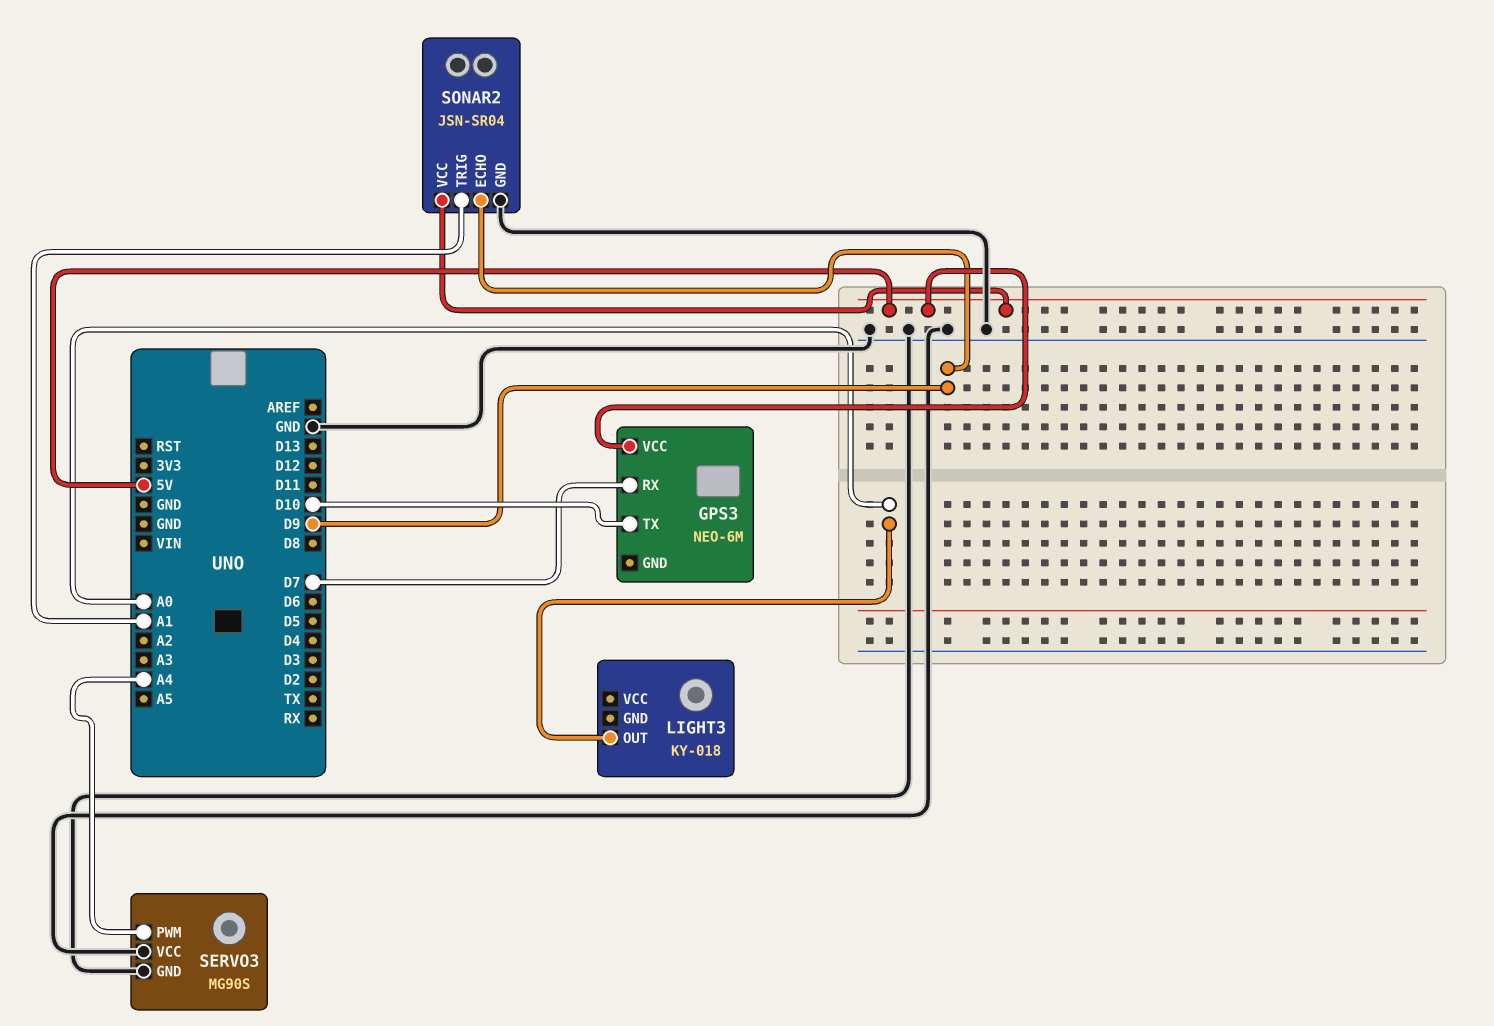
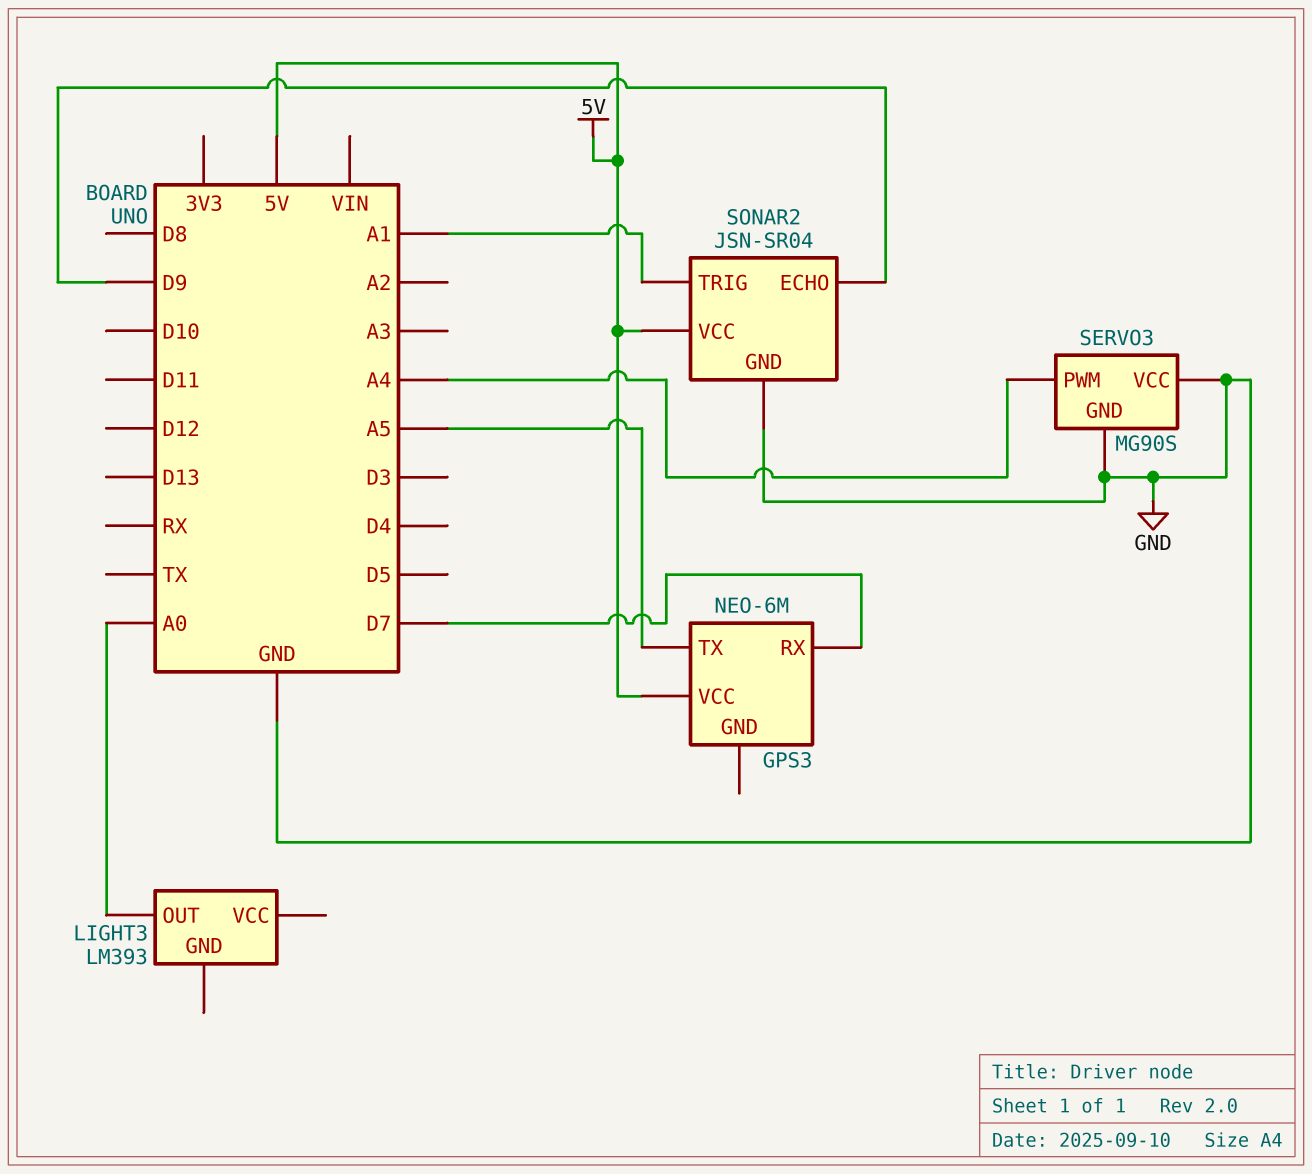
GPS3 pin TX: D10 -> A5
LIGHT3: KY-018 -> LM393

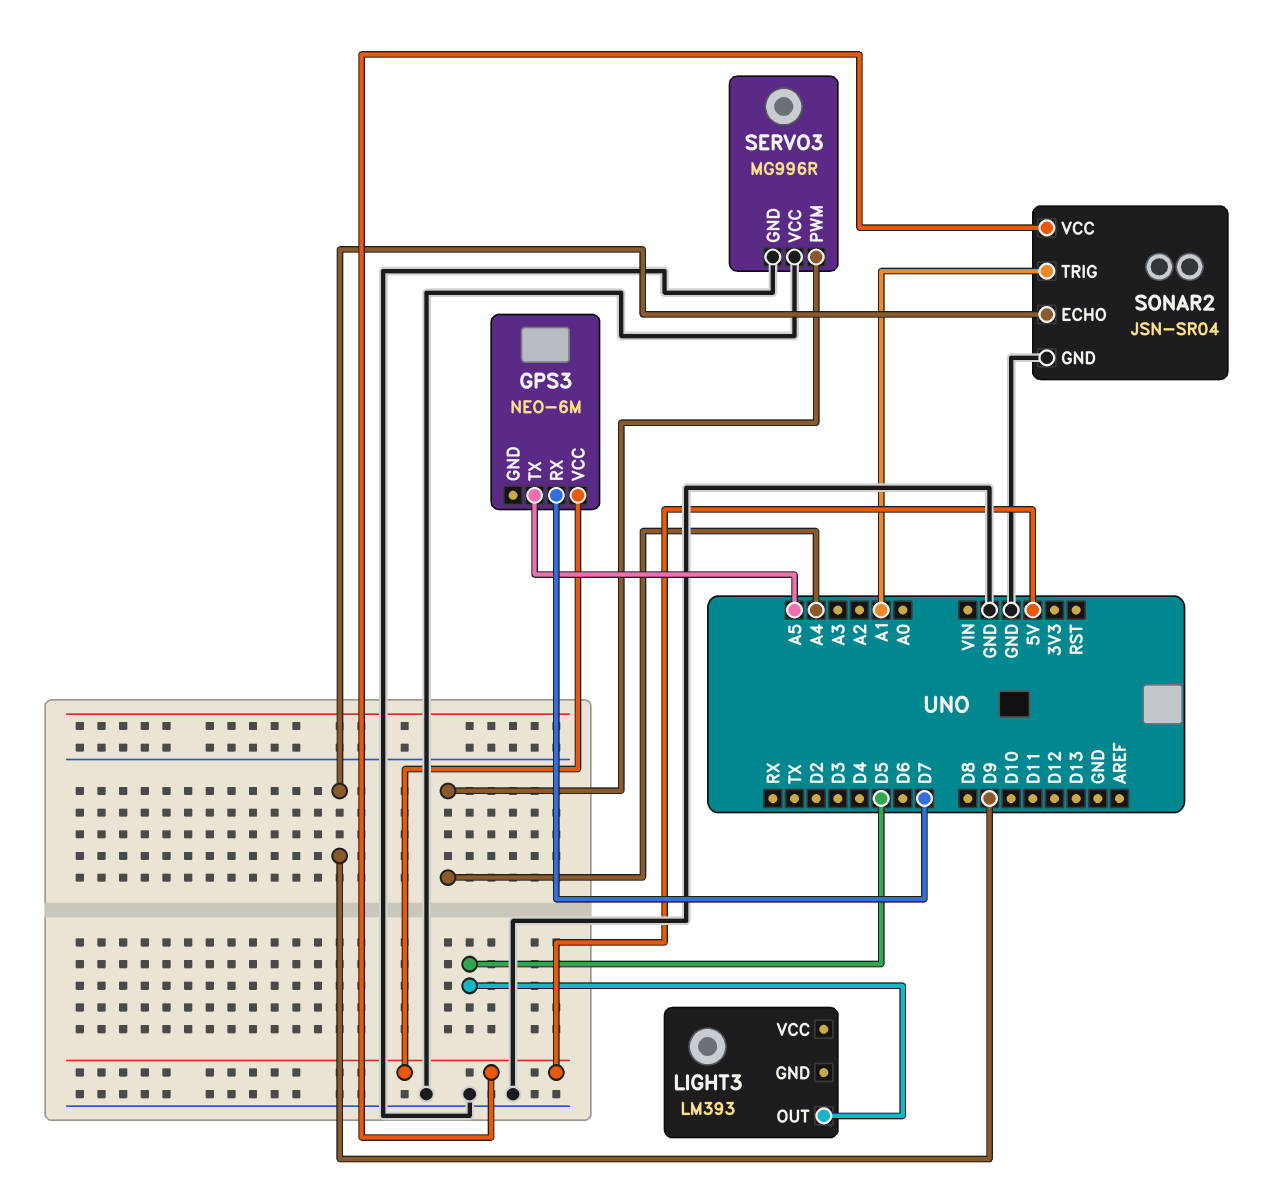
LIGHT3 pin OUT: A0 -> D5
SERVO3: MG90S -> MG996R

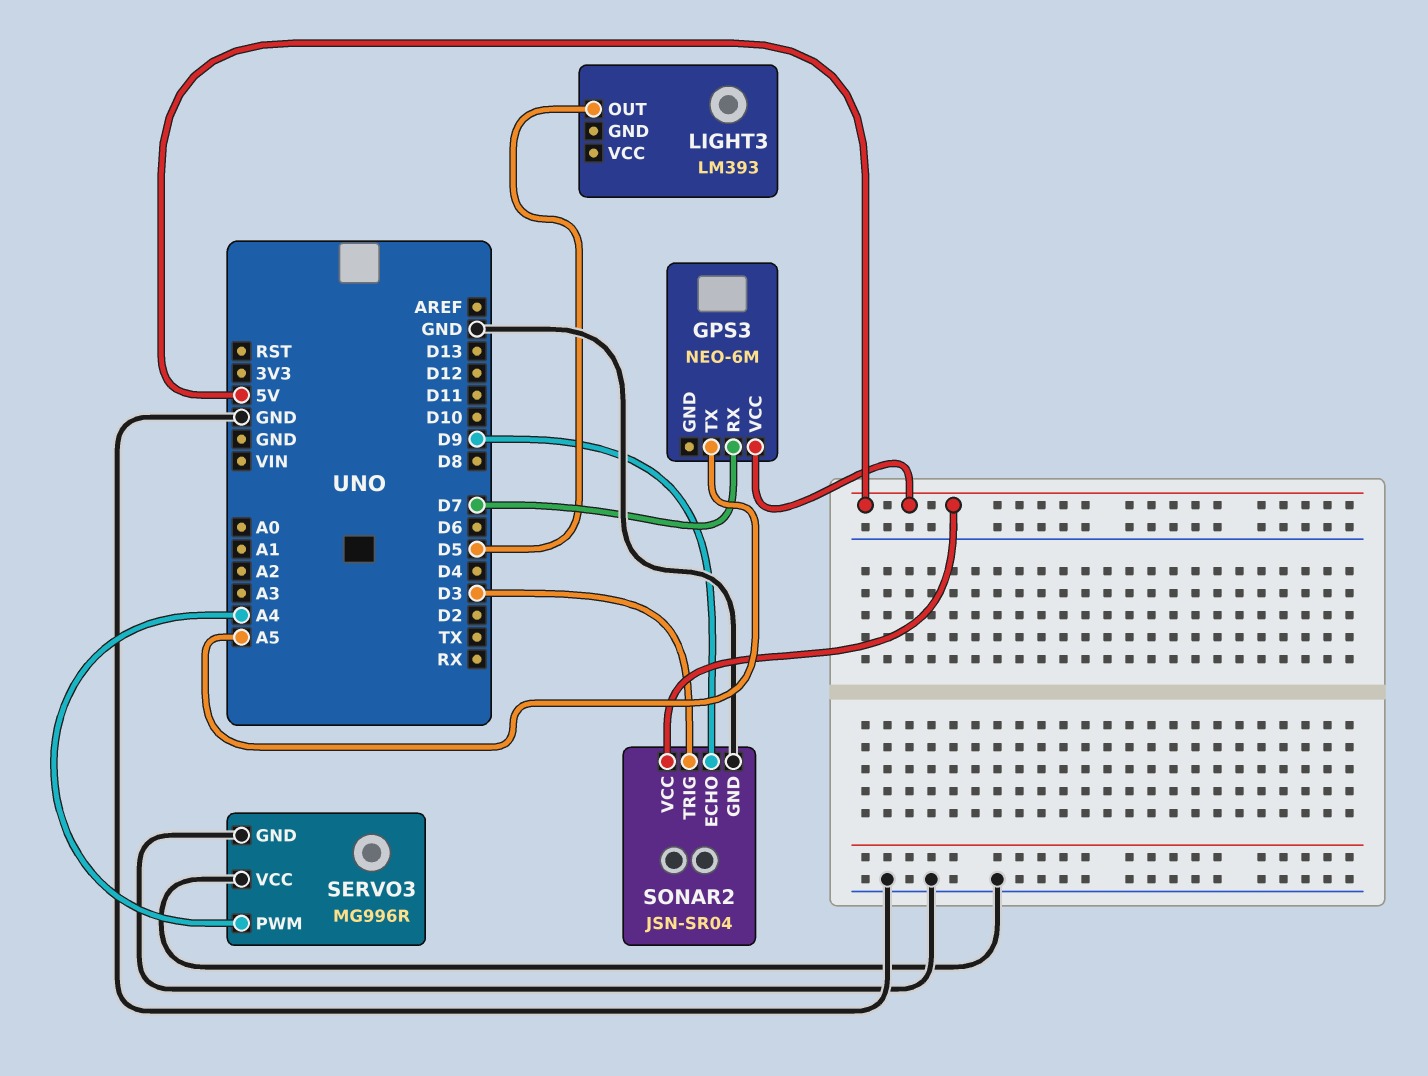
SONAR2 pin TRIG: A1 -> D3

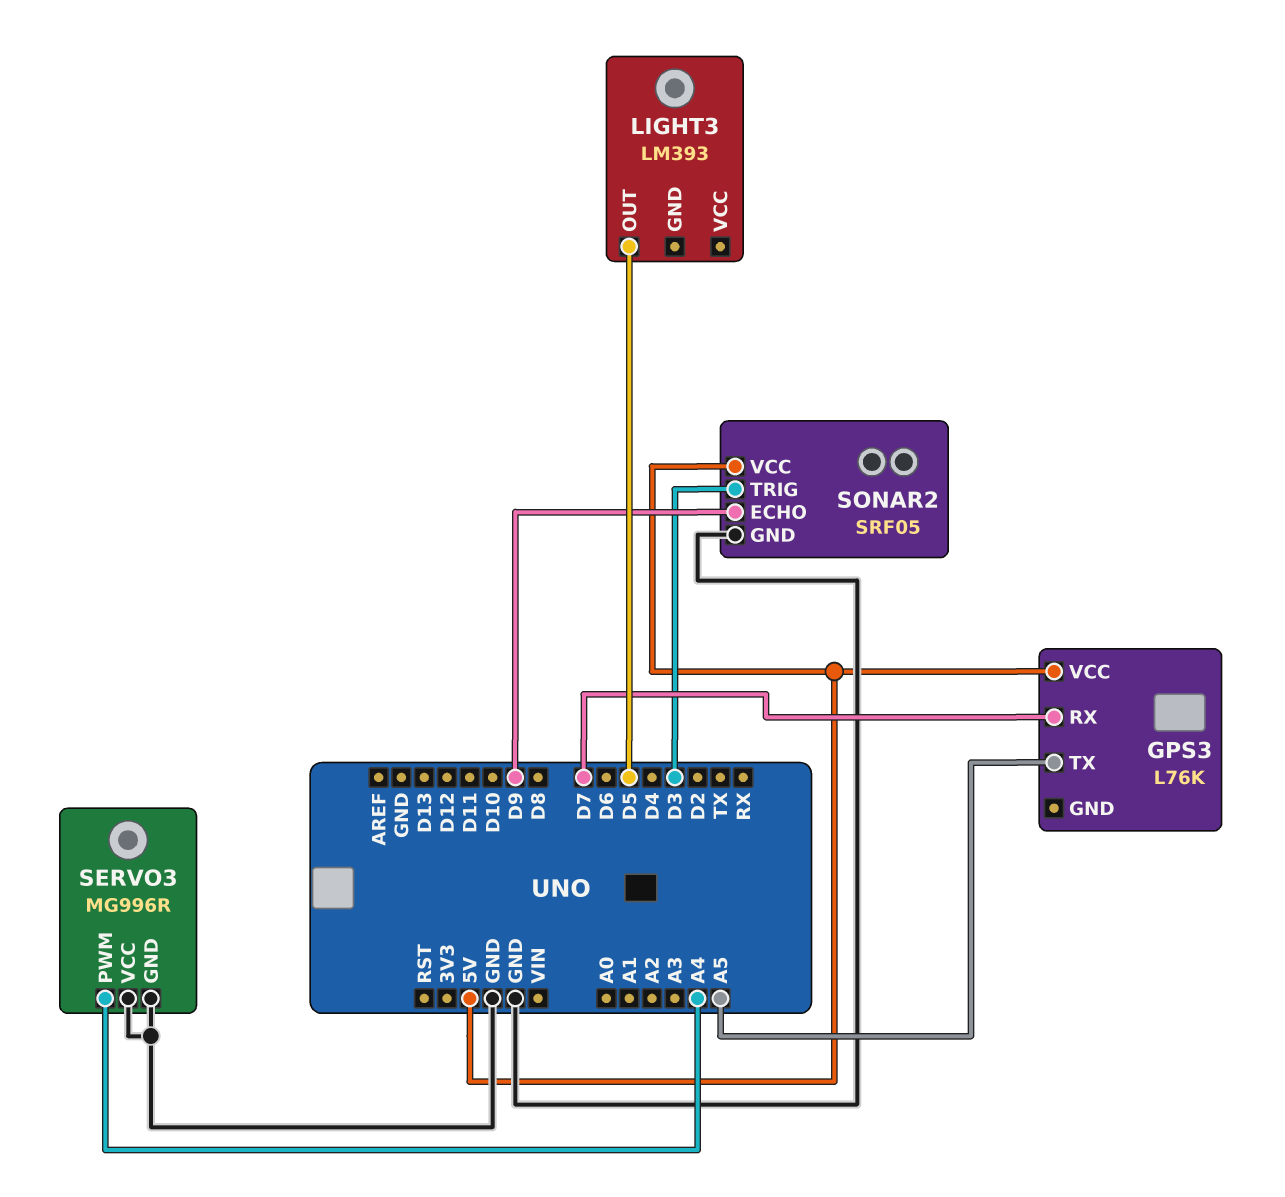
GPS3: NEO-6M -> L76K
SONAR2: JSN-SR04 -> SRF05

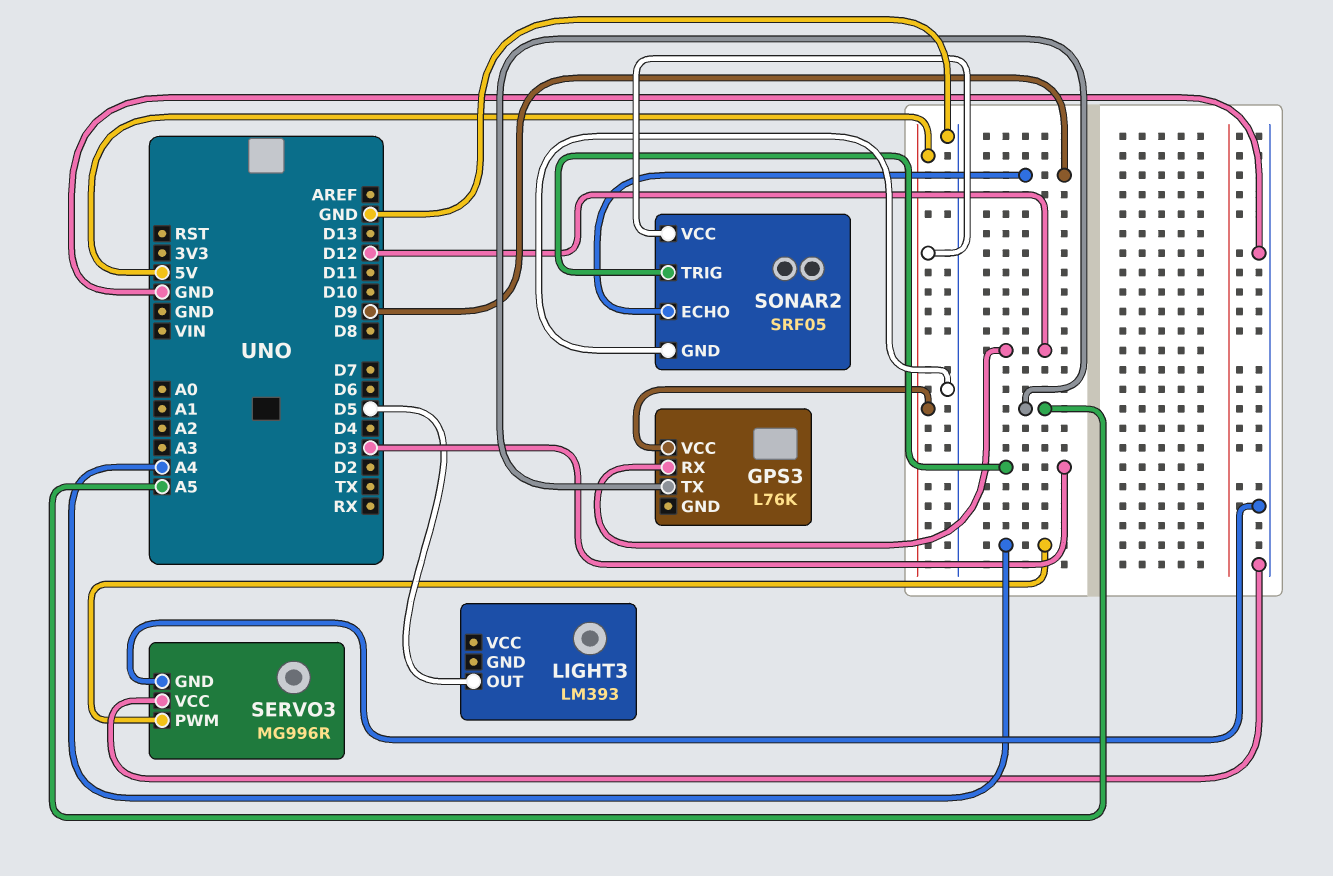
GPS3 pin RX: D7 -> D12

